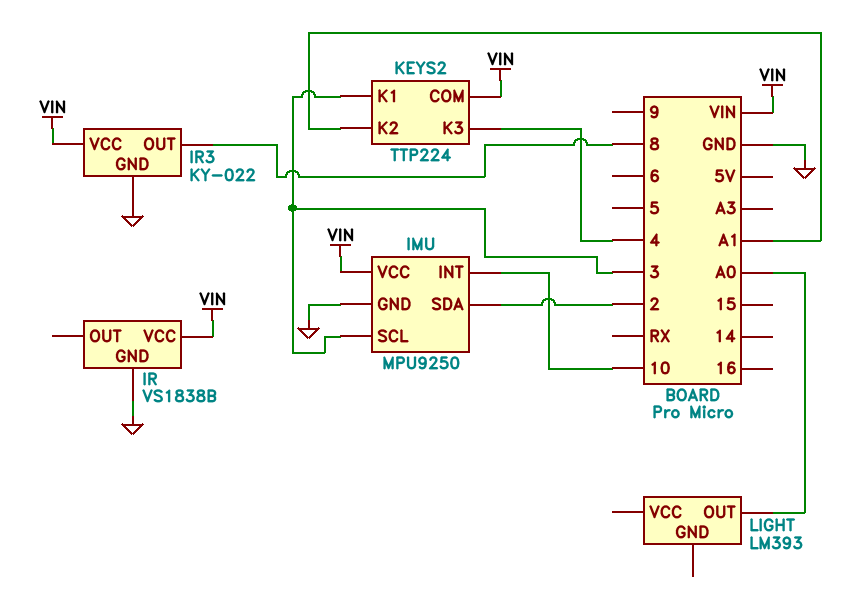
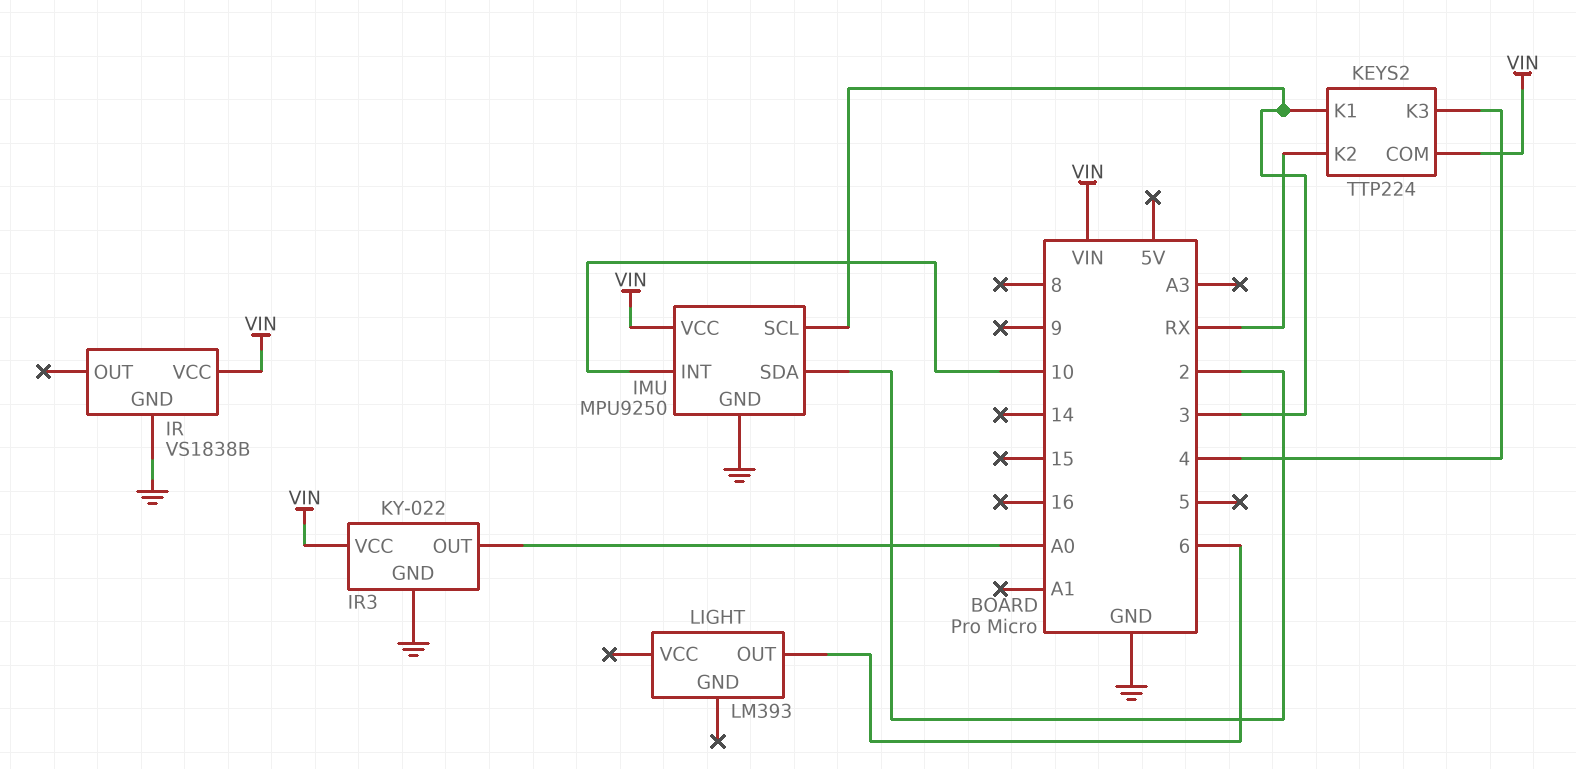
IR3 pin OUT: 8 -> A0
KEYS2 pin K2: A1 -> RX
LIGHT pin OUT: A0 -> 6

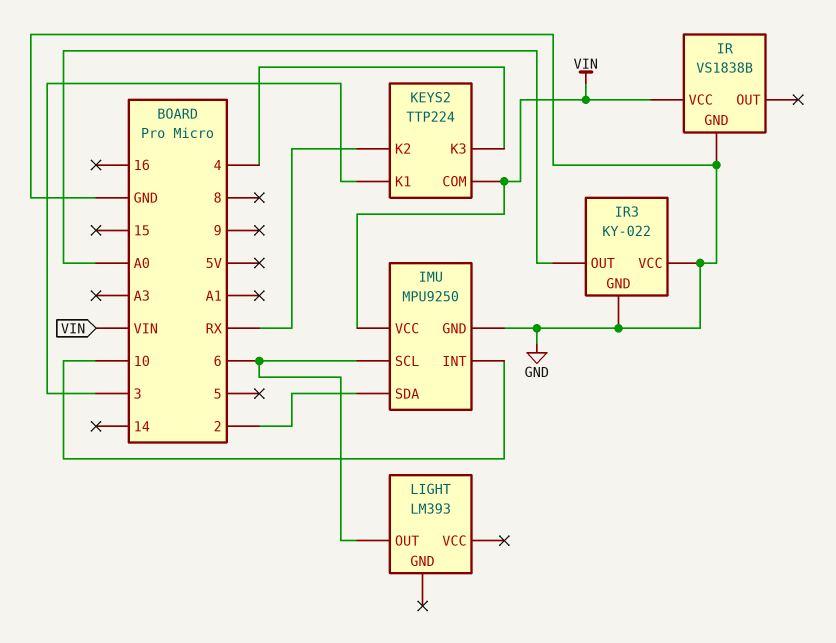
IMU pin SCL: 3 -> 6
IR3 pin VCC: VIN -> GND

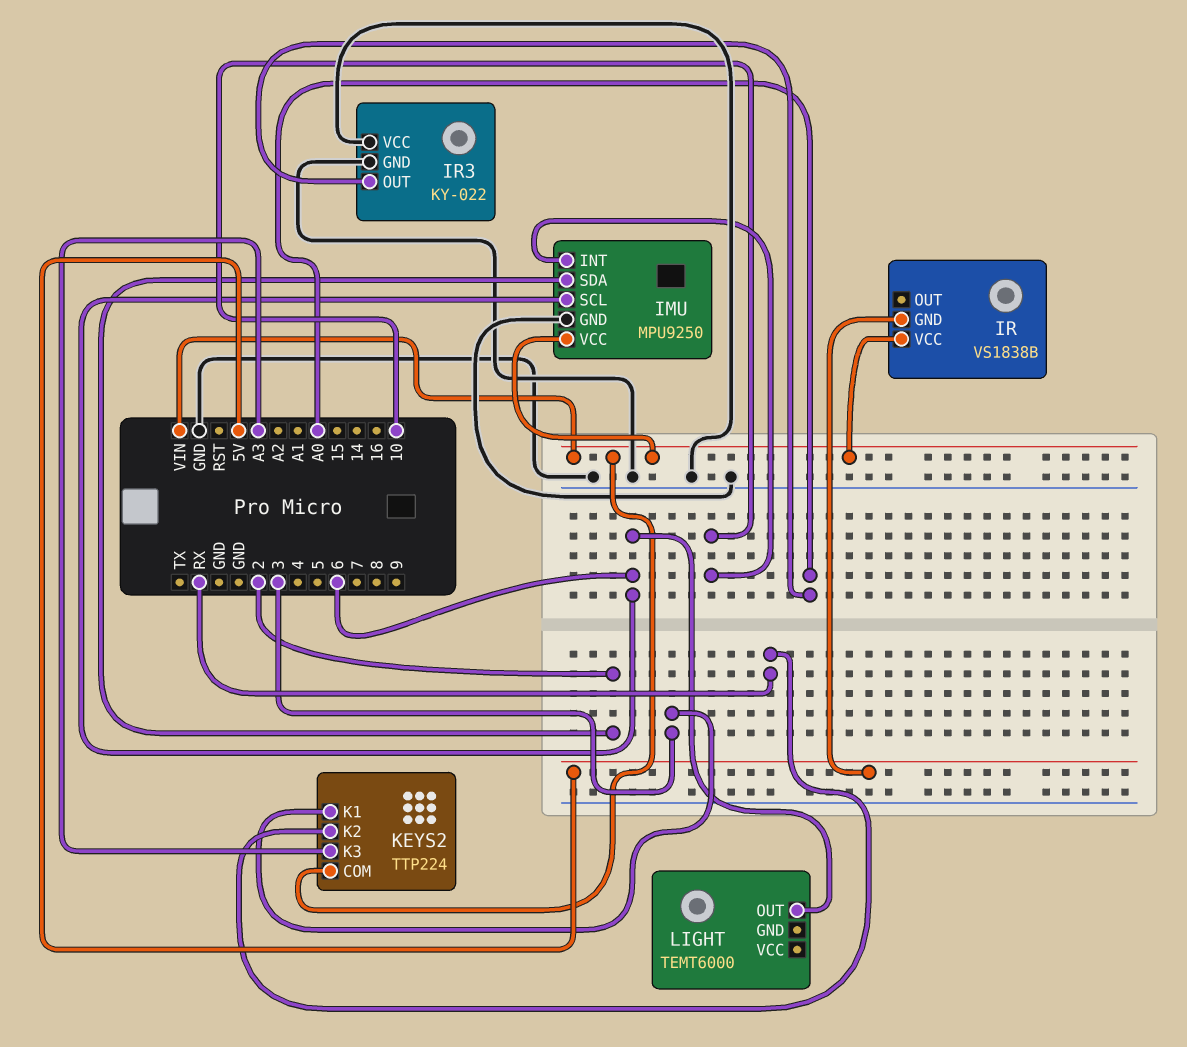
IR pin GND: GND -> 5V
KEYS2 pin K3: 4 -> A3
LIGHT: LM393 -> TEMT6000

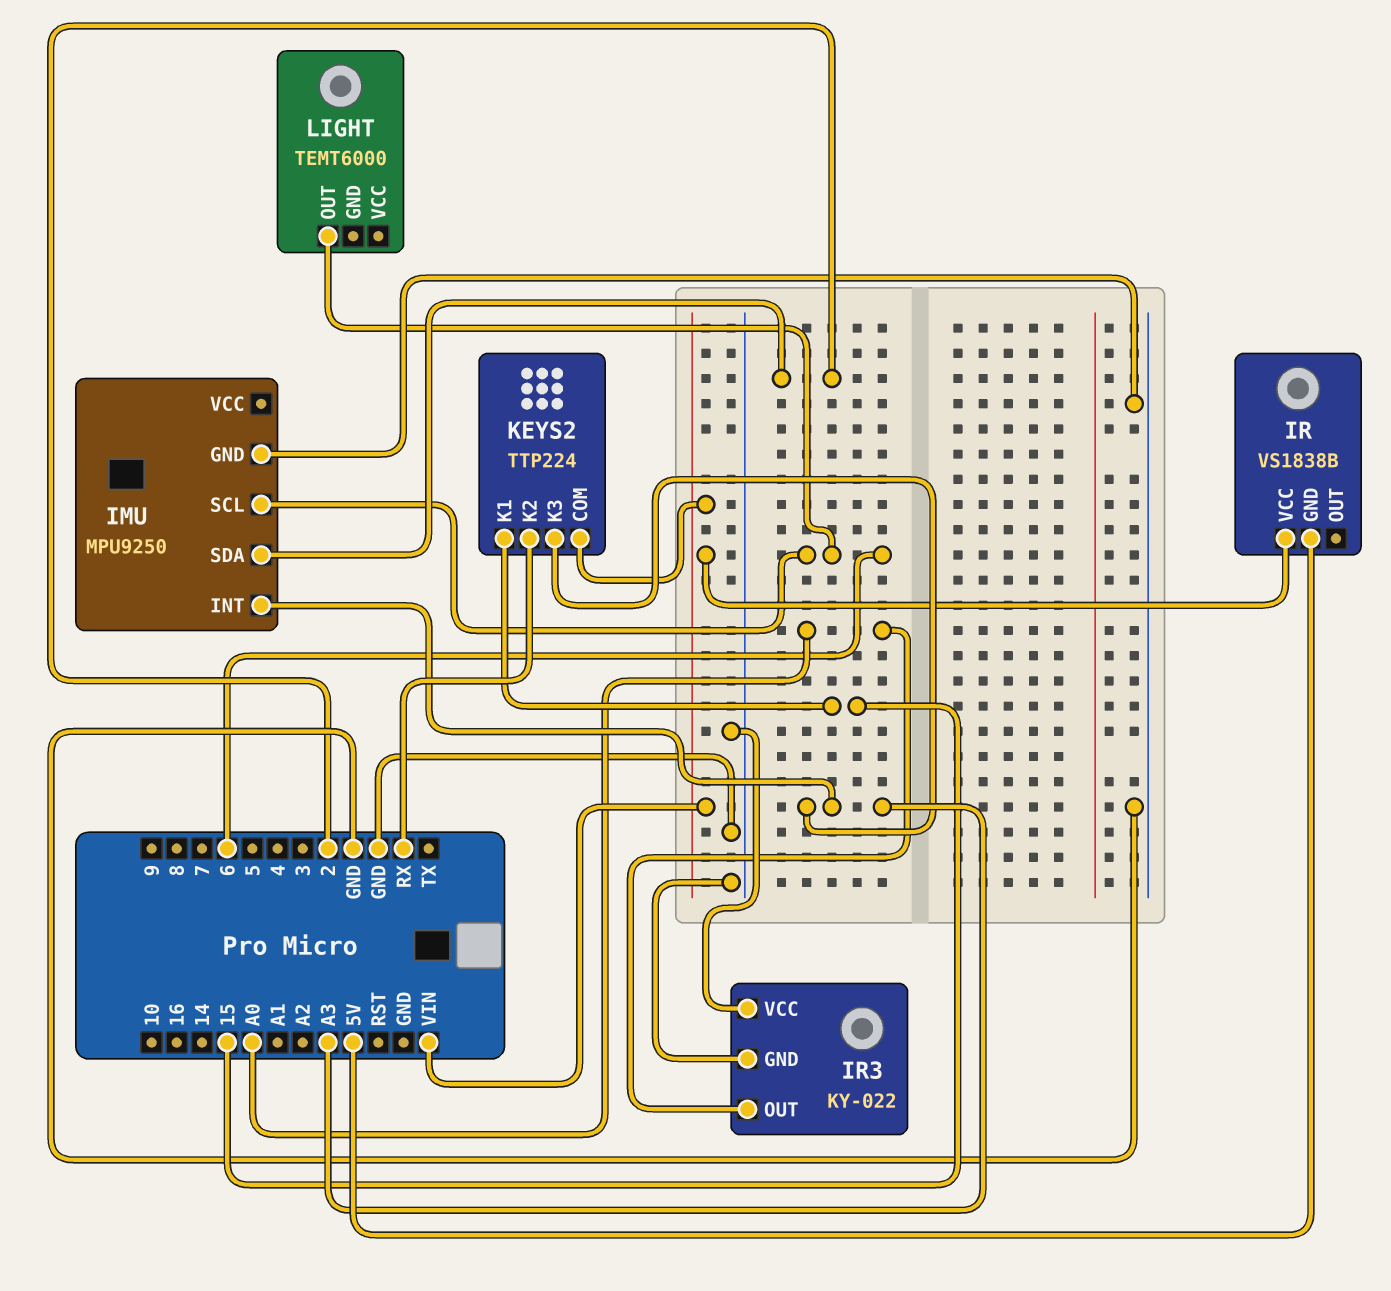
IMU pin INT: 10 -> A3
IMU pin VCC: VIN -> none
KEYS2 pin K1: 3 -> 15

